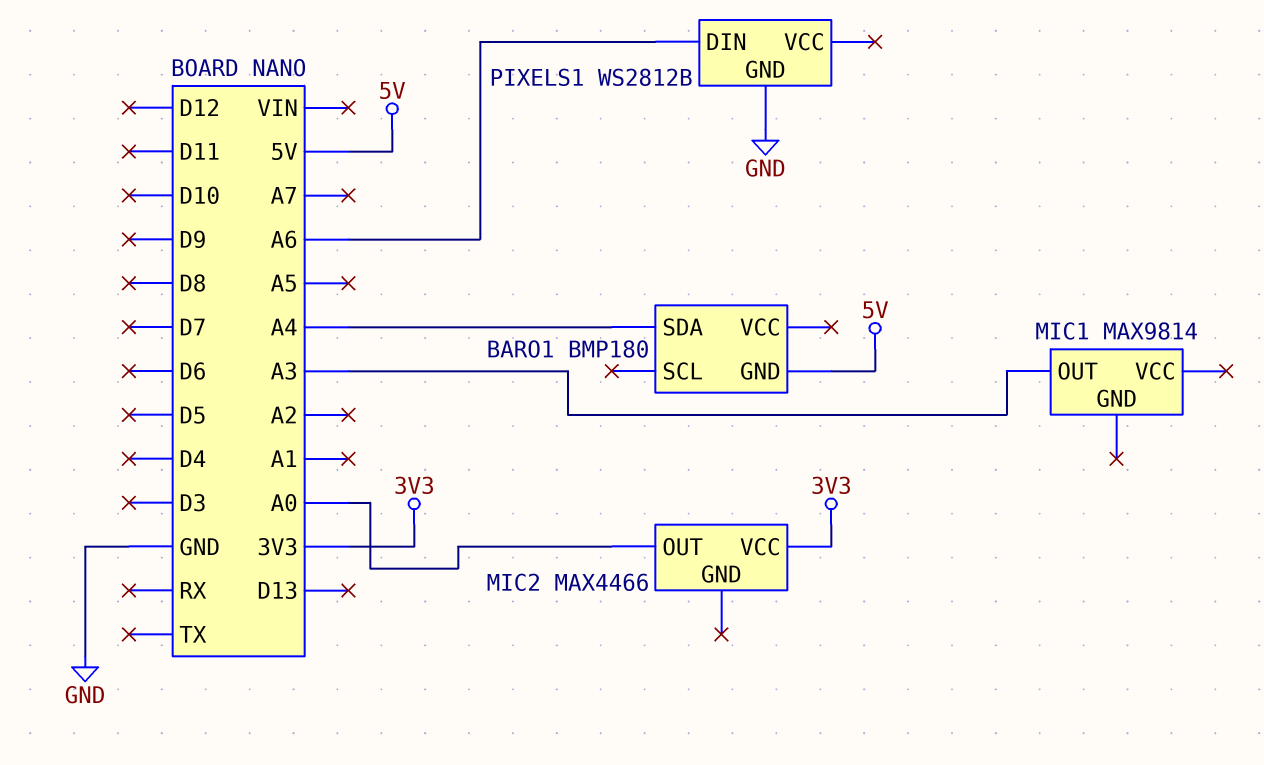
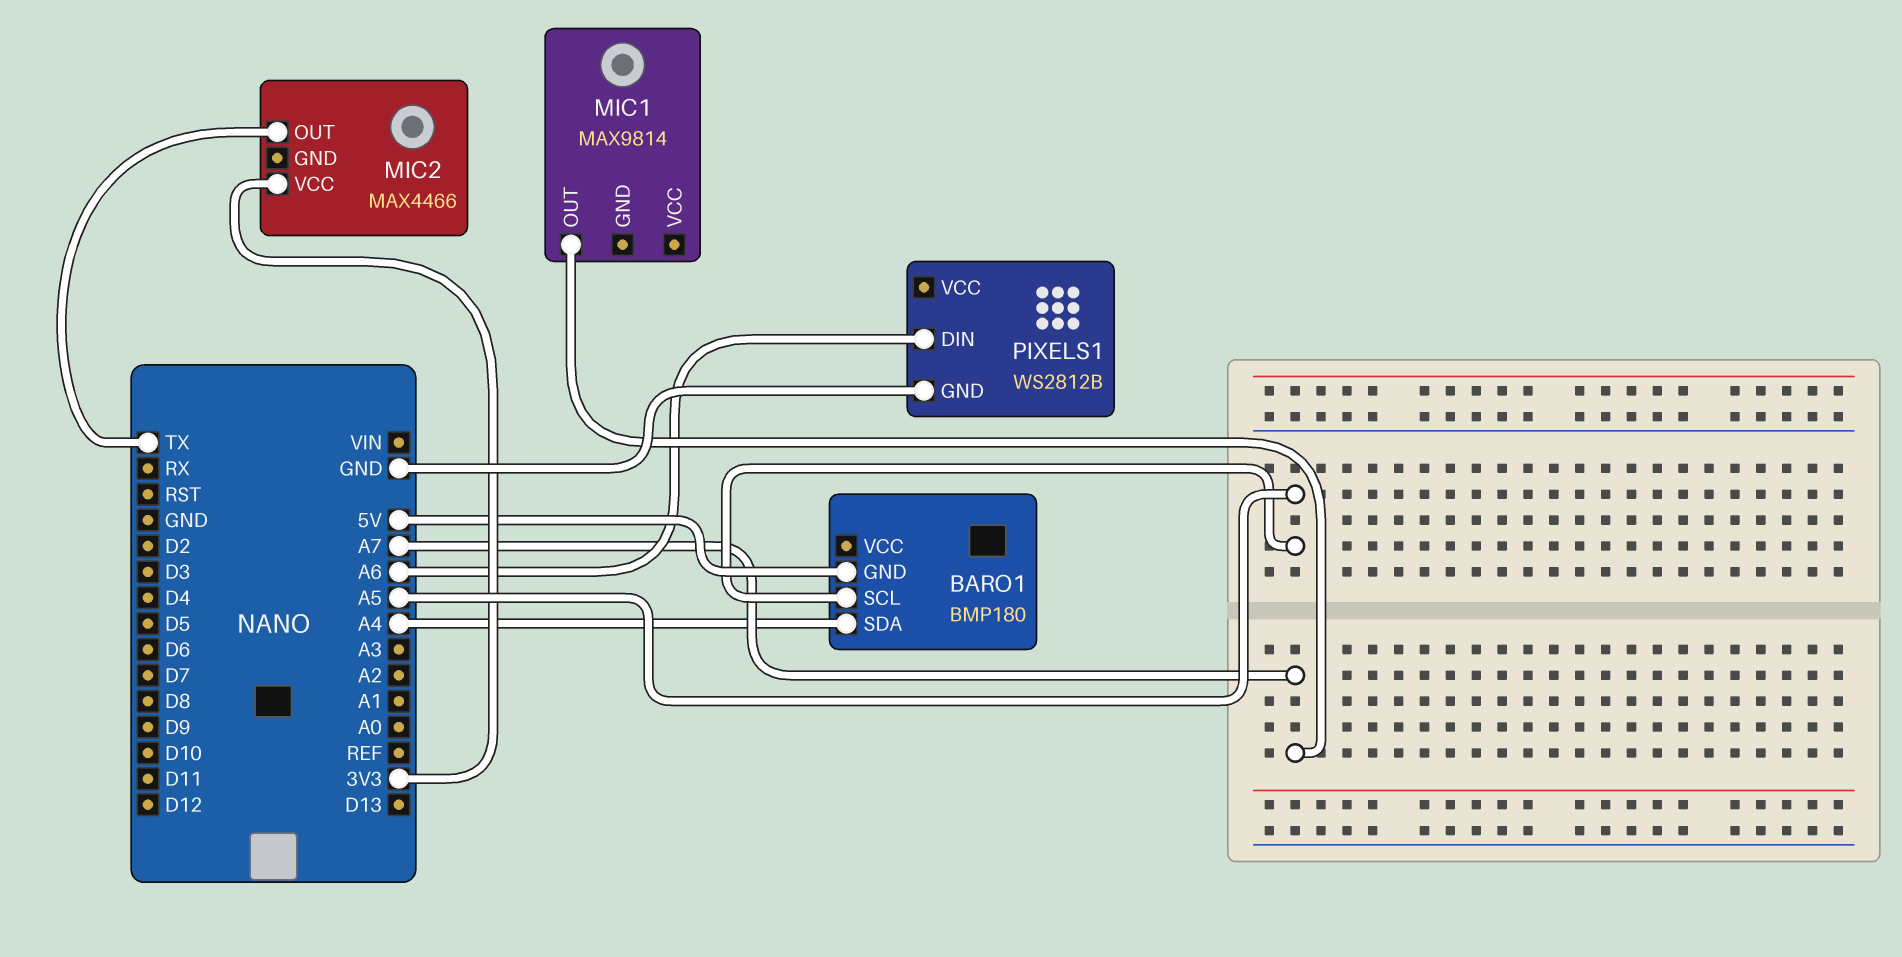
BARO1 pin SCL: none -> A5
MIC1 pin OUT: A3 -> A7
MIC2 pin OUT: A0 -> TX

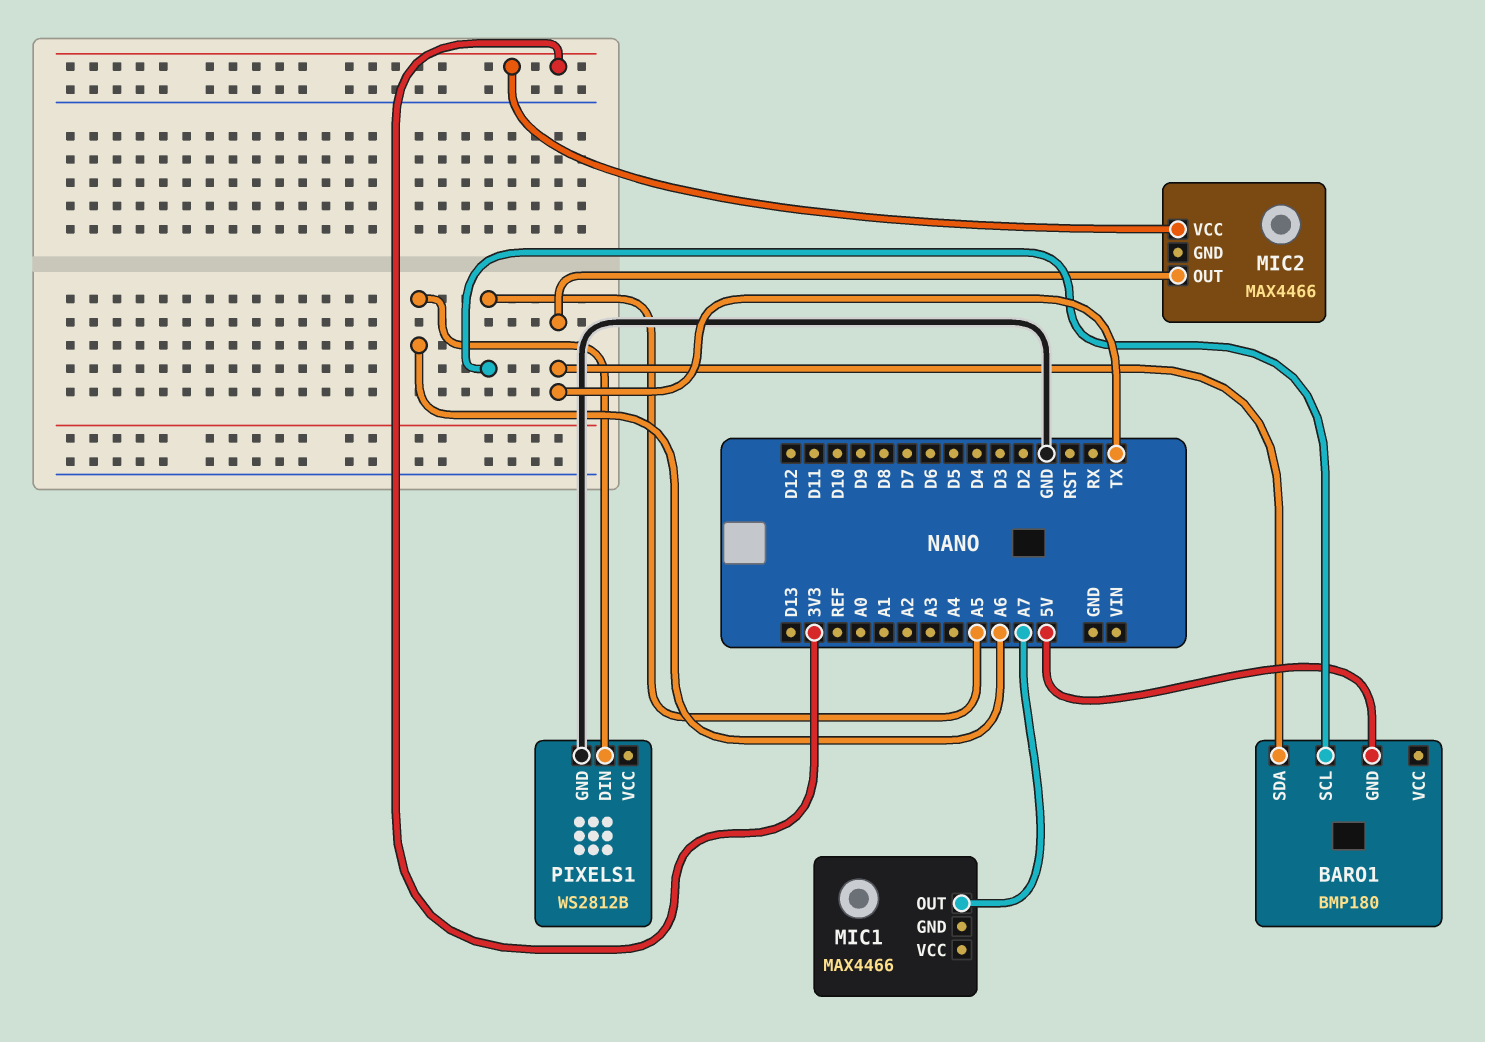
BARO1 pin SDA: A4 -> TX
MIC1: MAX9814 -> MAX4466

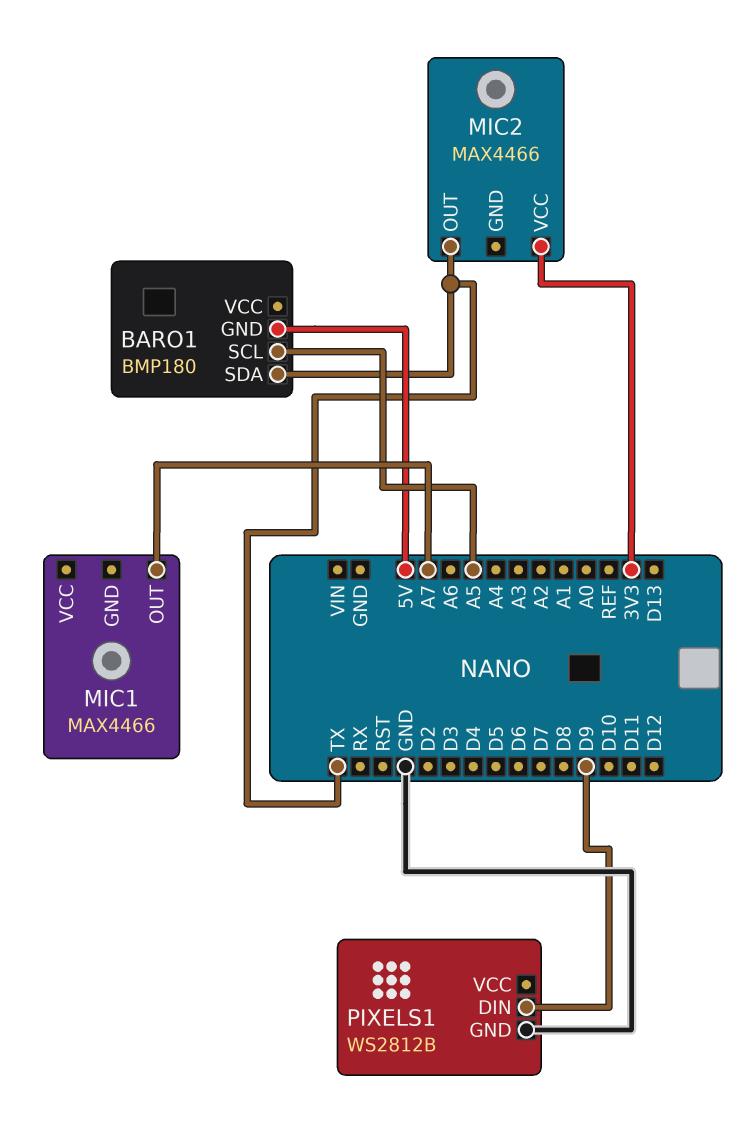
PIXELS1 pin DIN: A6 -> D9

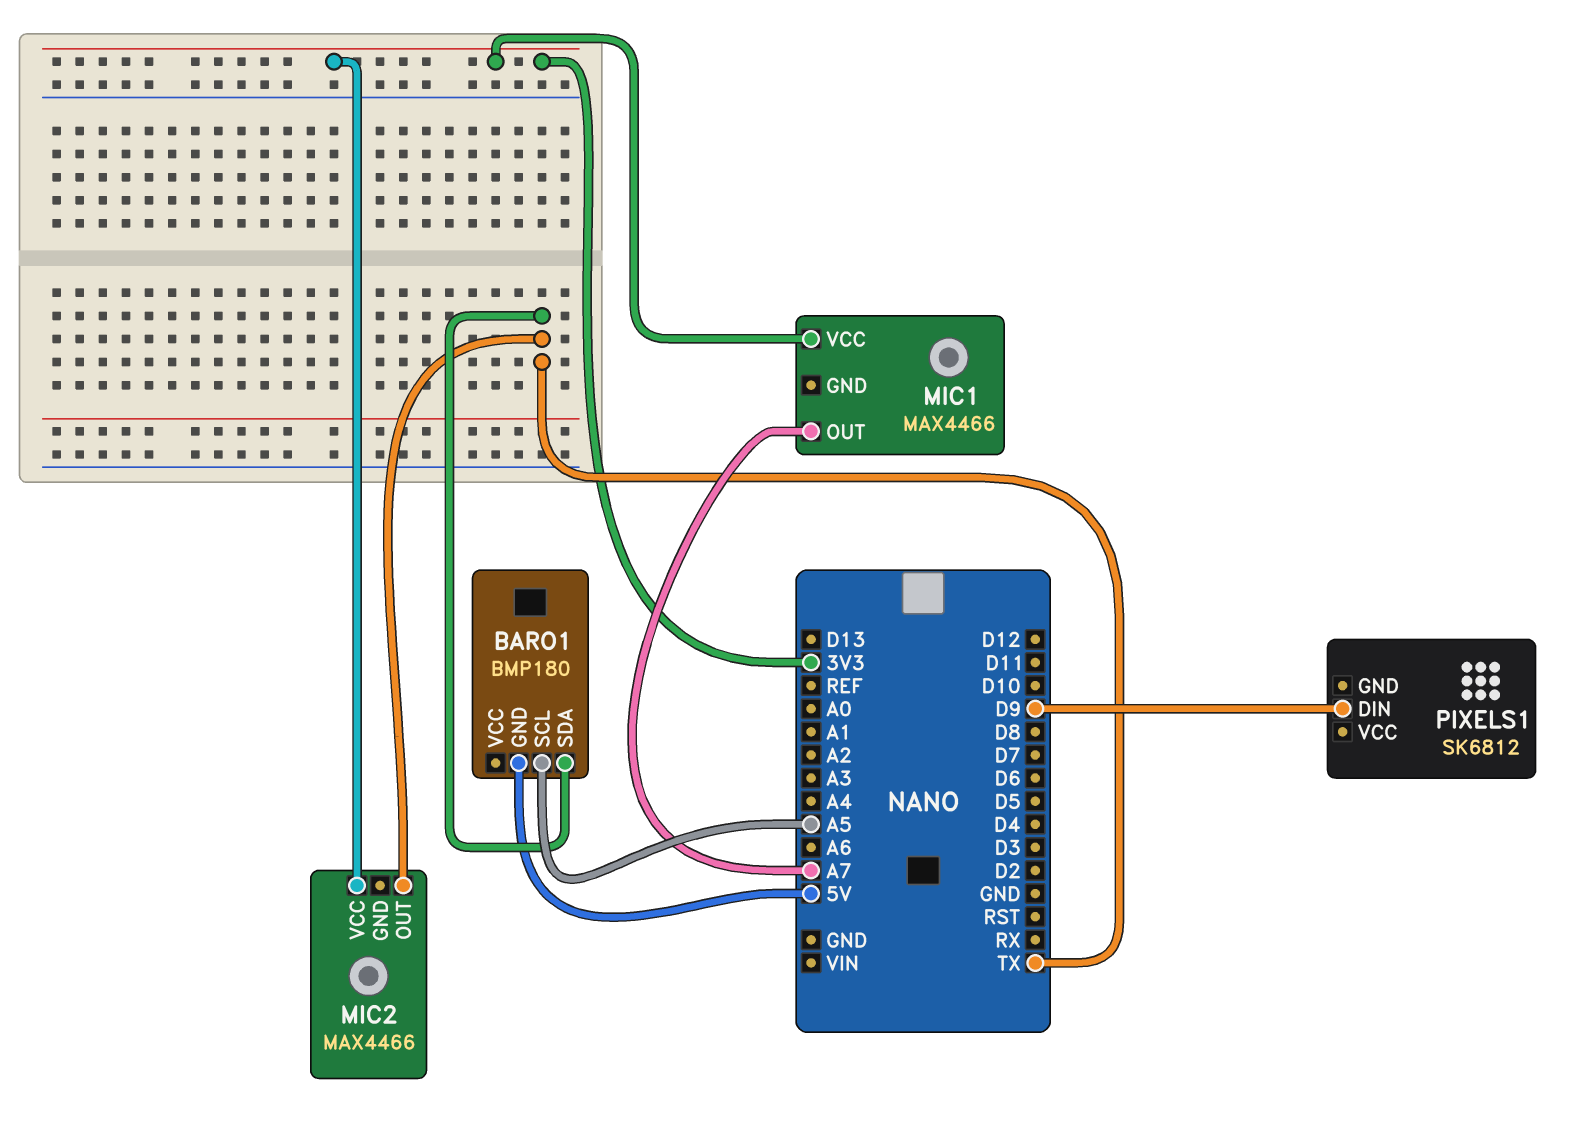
MIC1 pin VCC: none -> 3V3
PIXELS1: WS2812B -> SK6812
PIXELS1 pin GND: GND -> none

